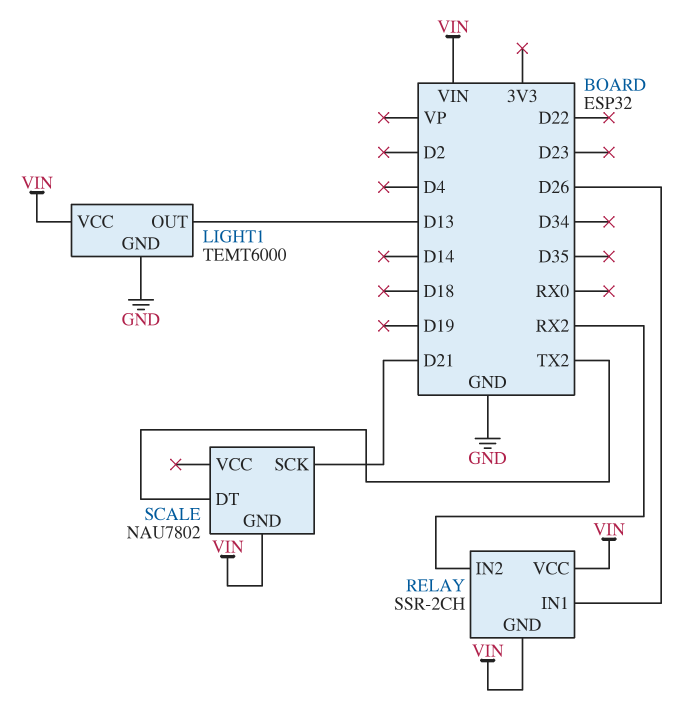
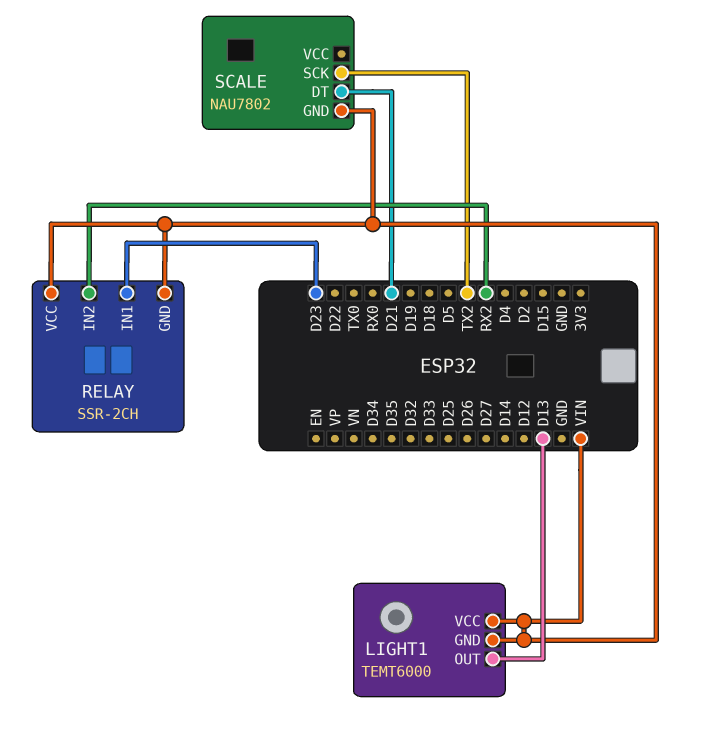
LIGHT1 pin GND: GND -> VIN
RELAY pin IN1: D26 -> D23
SCALE pin DT: TX2 -> D21
SCALE pin SCK: D21 -> TX2

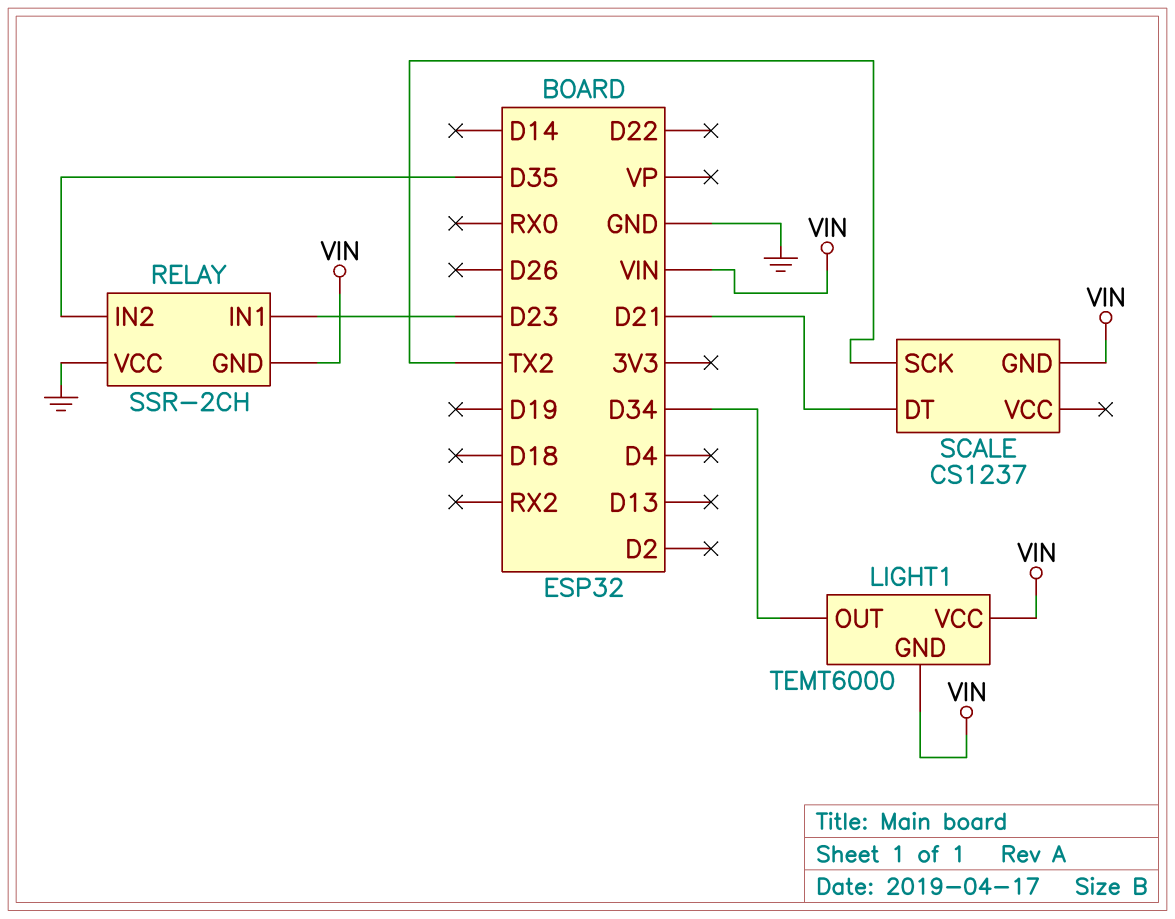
LIGHT1 pin OUT: D13 -> D34
RELAY pin IN2: RX2 -> D35
RELAY pin VCC: VIN -> GND
SCALE: NAU7802 -> CS1237

